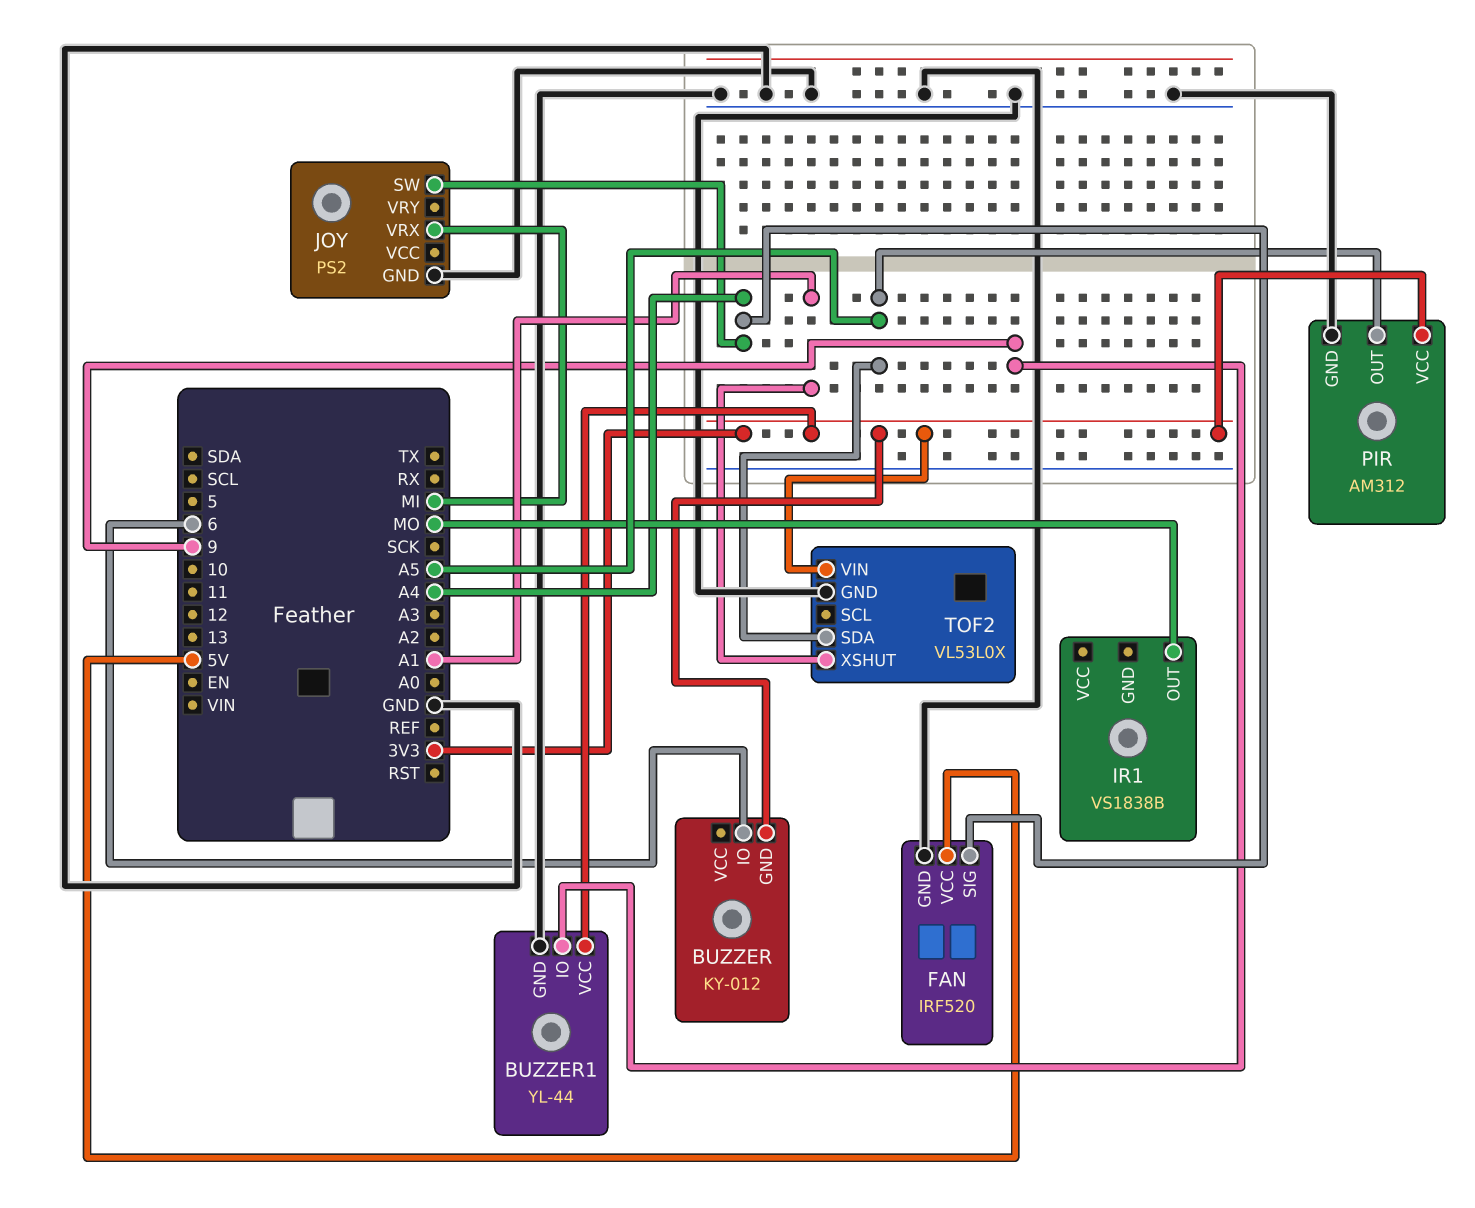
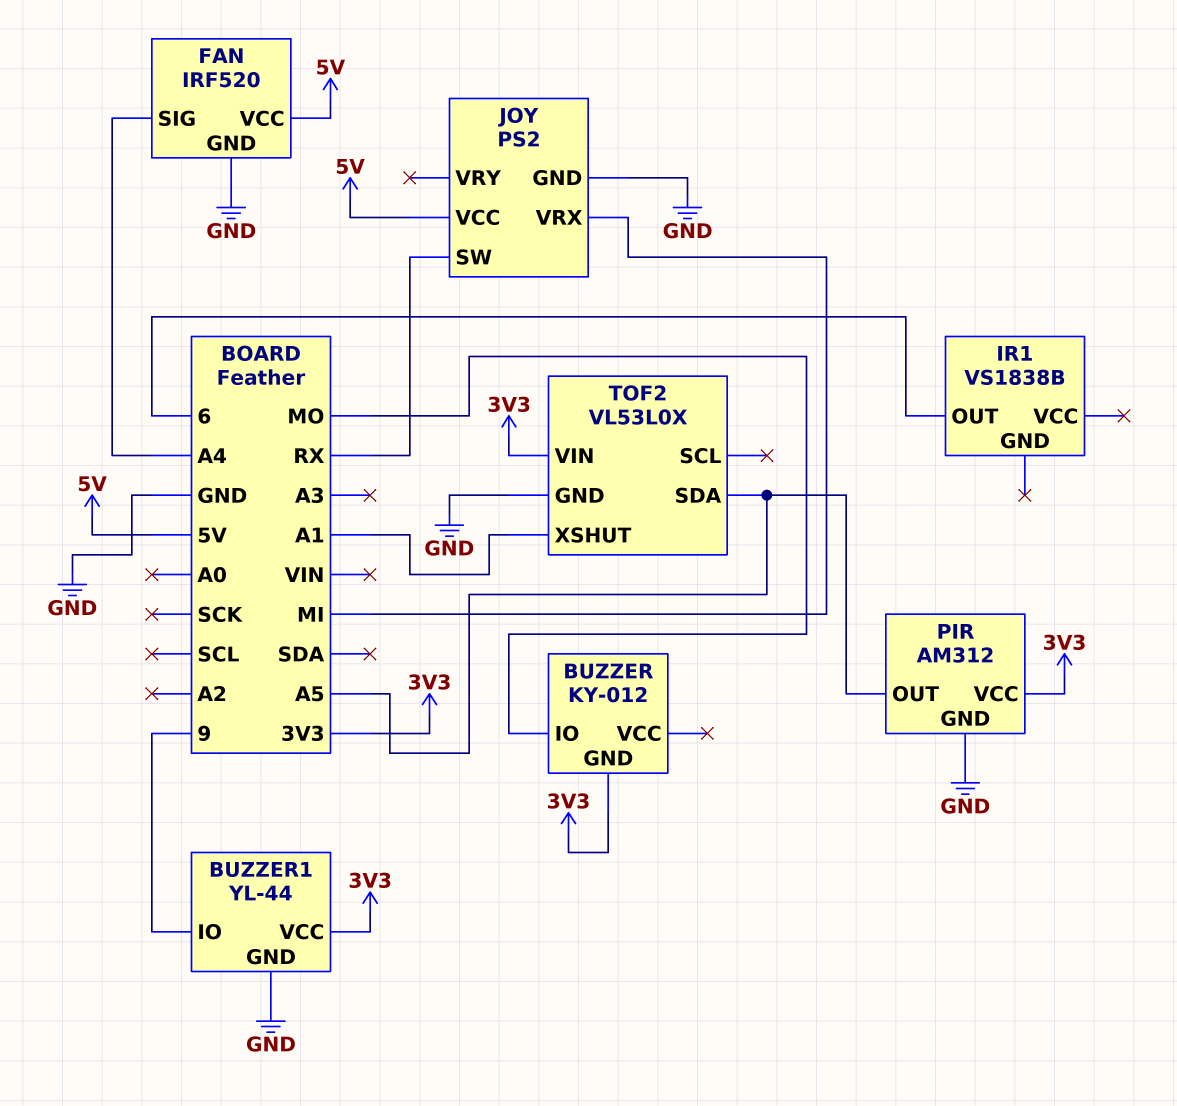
BUZZER pin IO: 6 -> MO
IR1 pin OUT: MO -> 6
JOY pin SW: A4 -> RX
JOY pin VCC: none -> 5V

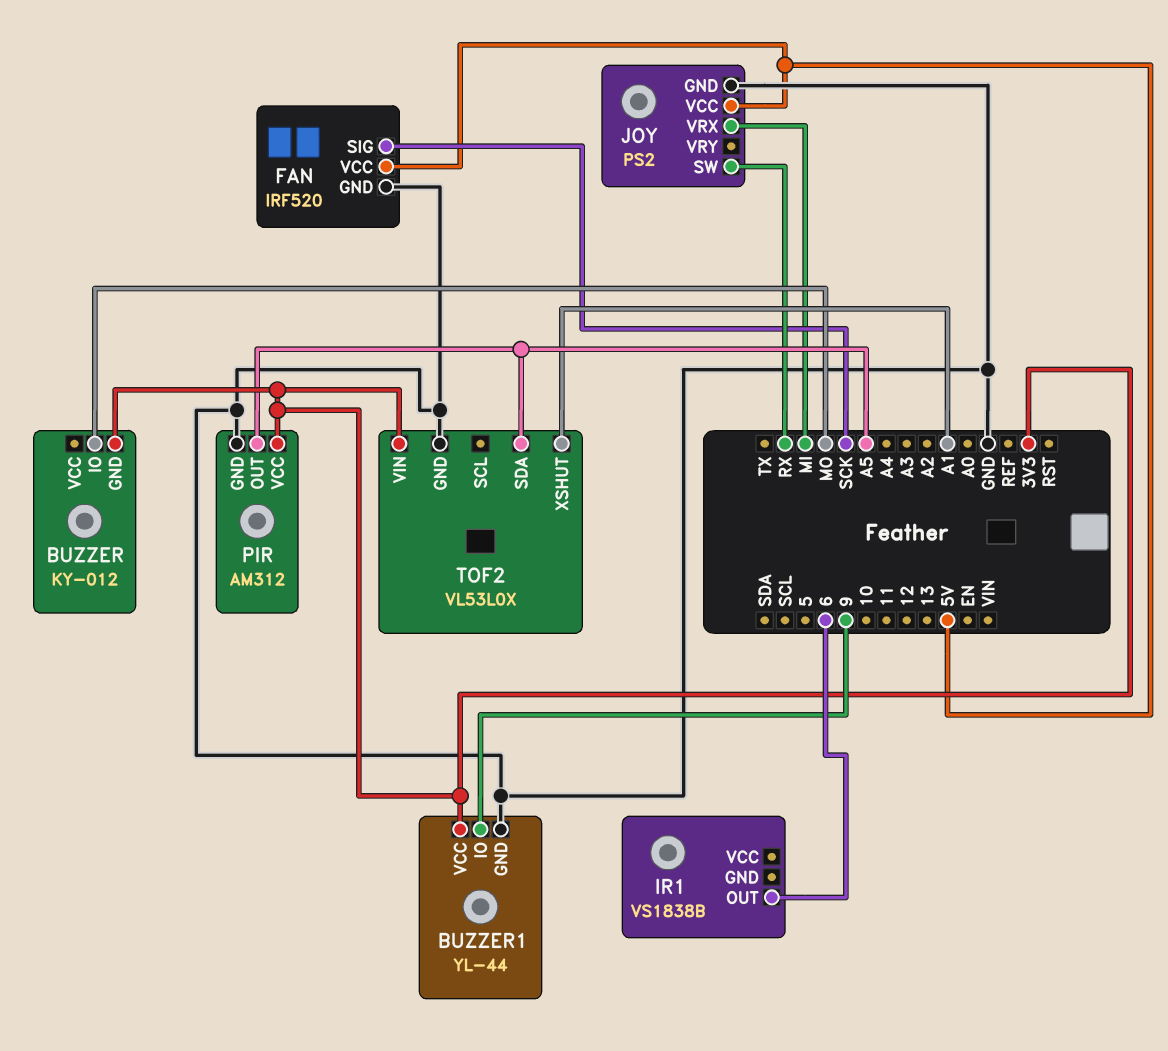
FAN pin SIG: A4 -> SCK

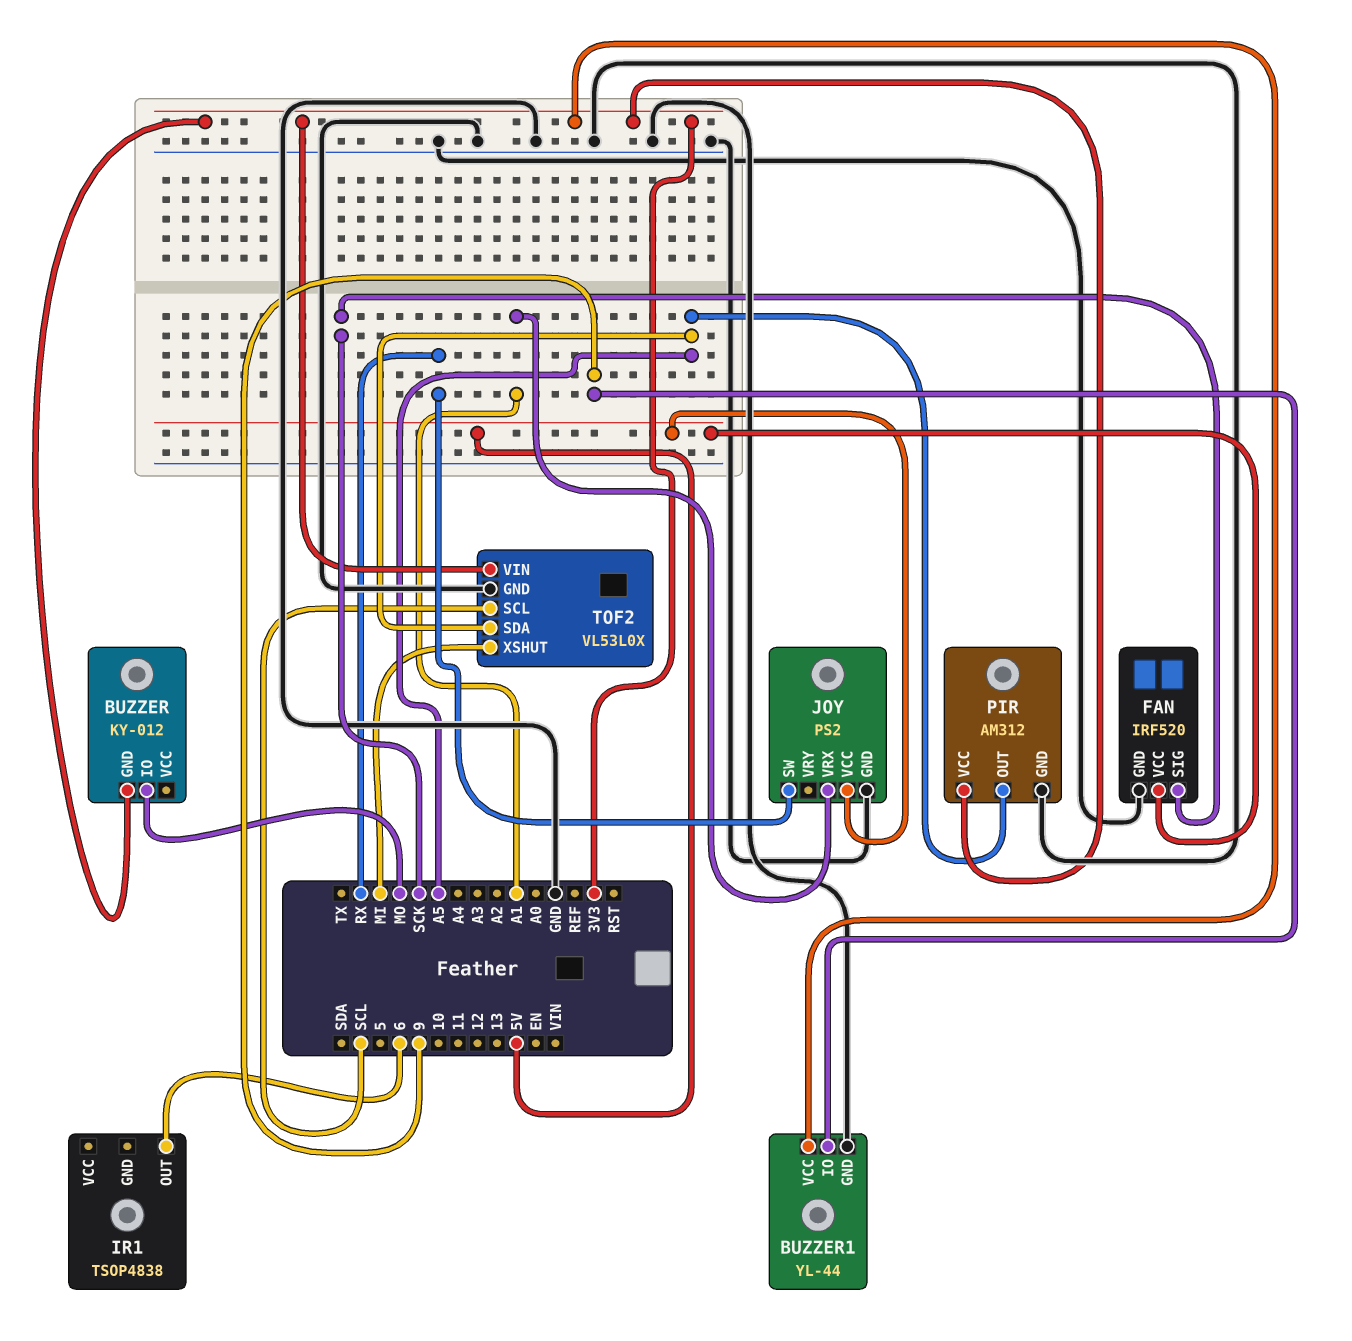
IR1: VS1838B -> TSOP4838
JOY pin VRX: MI -> A1
TOF2 pin SCL: none -> SCL
TOF2 pin XSHUT: A1 -> MI

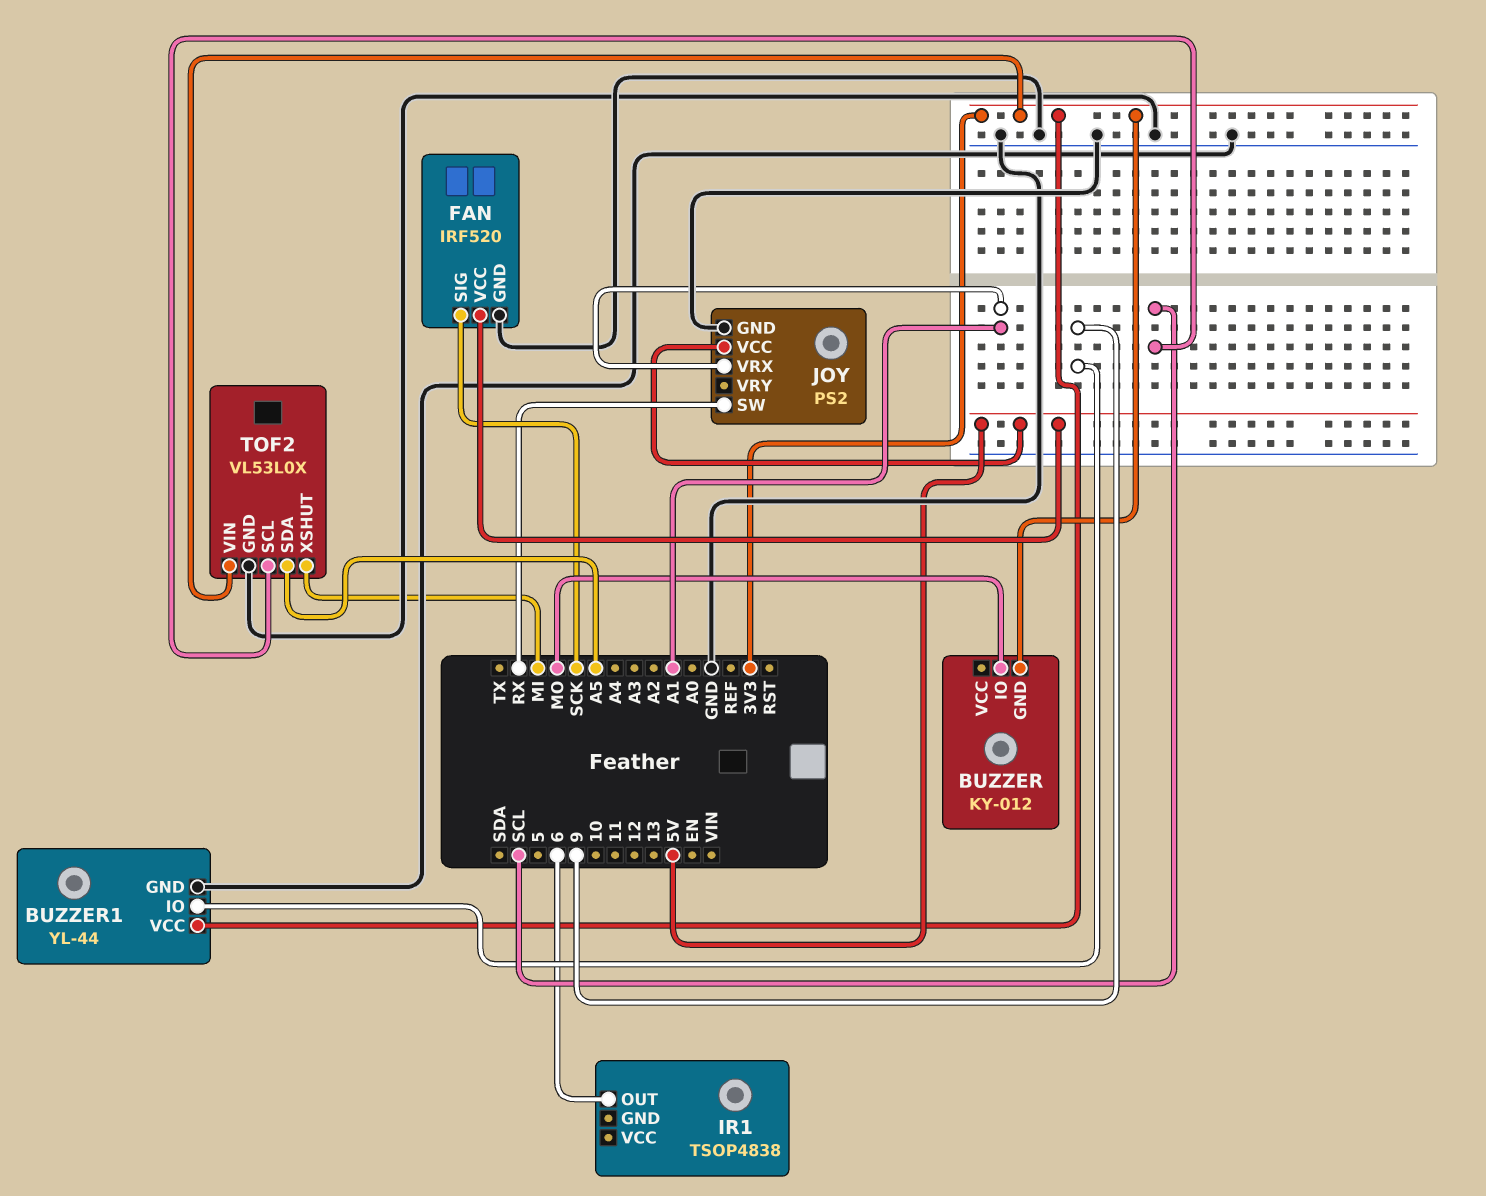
PIR: AM312 -> none
PIR pin GND: GND -> none
PIR pin OUT: A5 -> none
PIR pin VCC: 3V3 -> none

